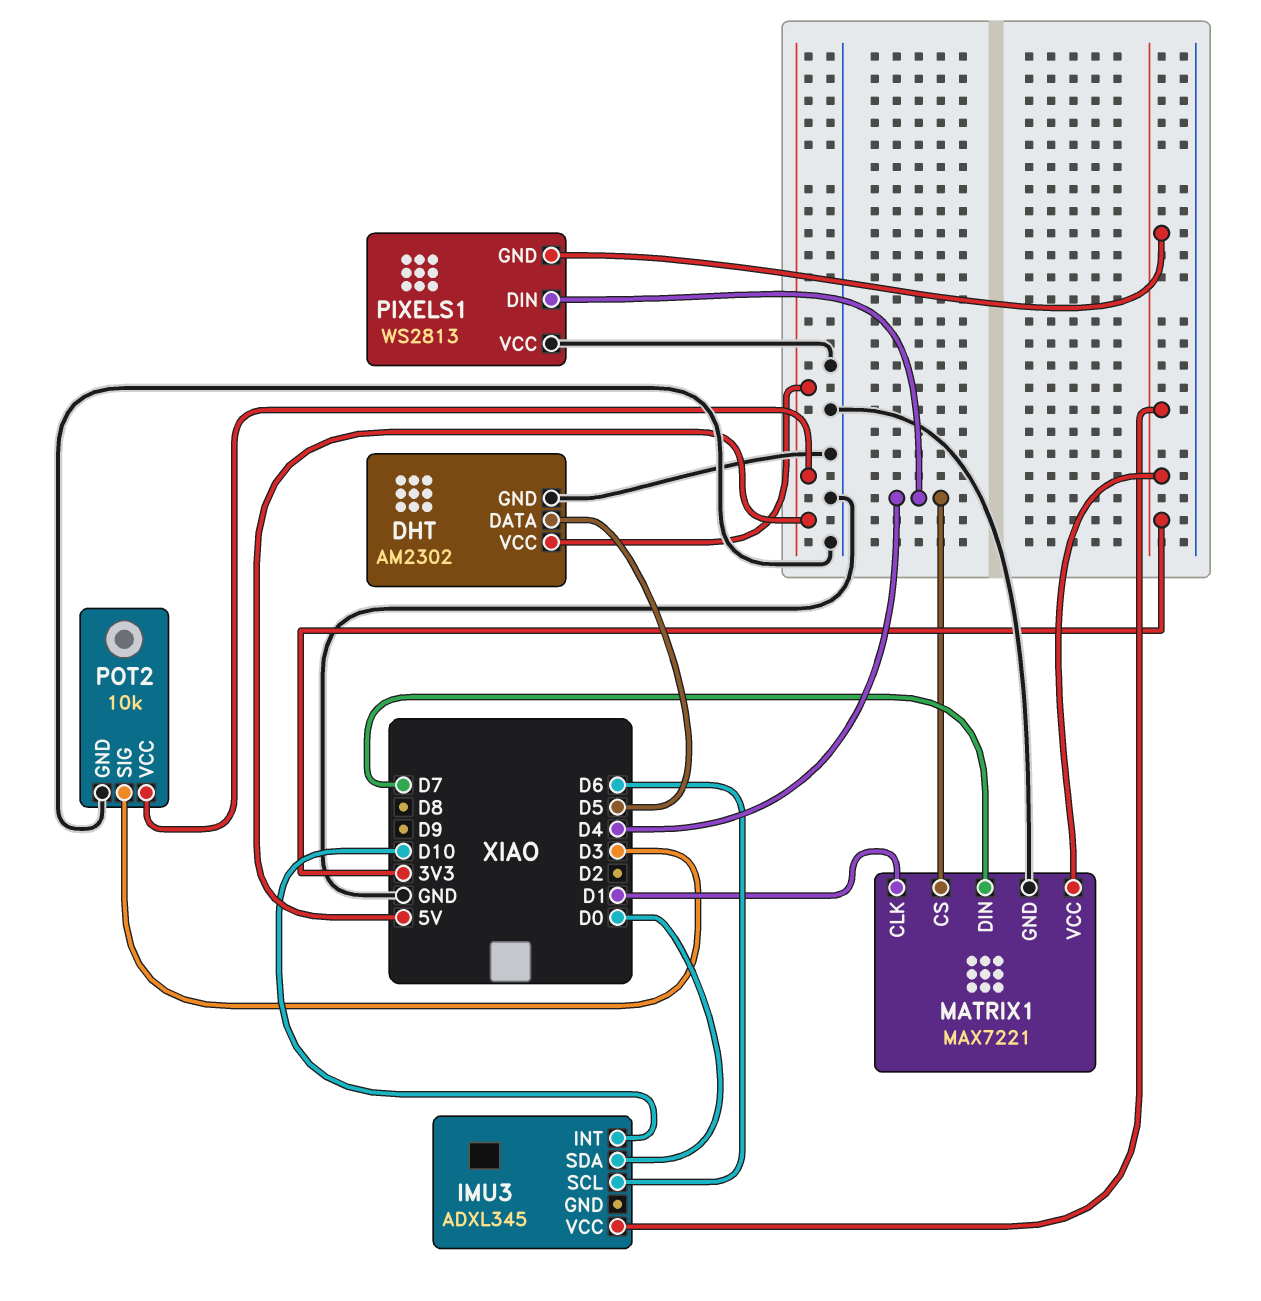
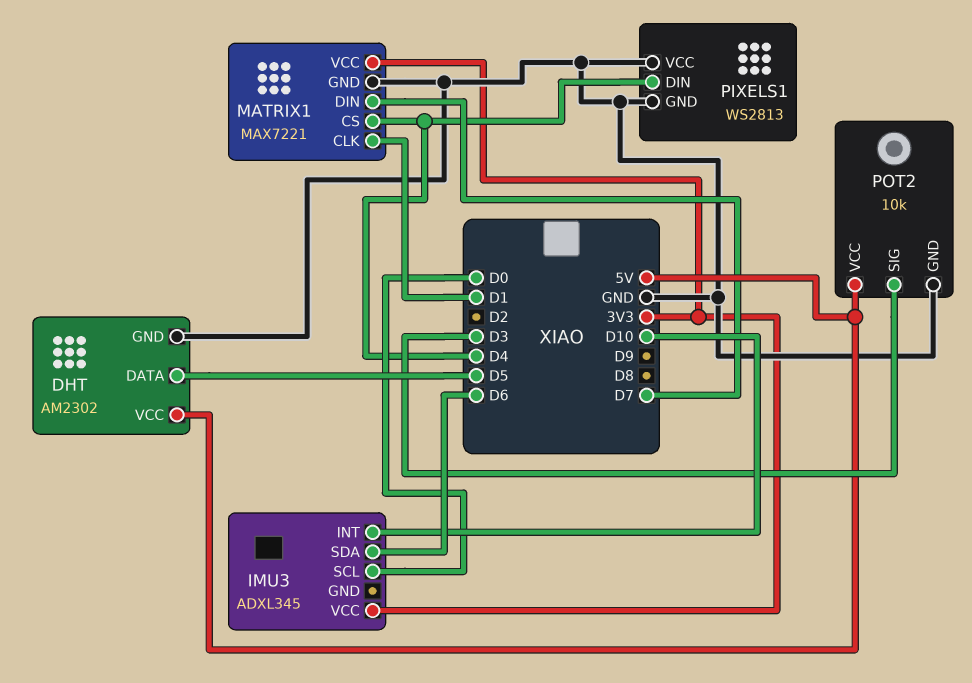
IMU3 pin SCL: D6 -> D0
IMU3 pin SDA: D0 -> D6
PIXELS1 pin GND: 3V3 -> GND

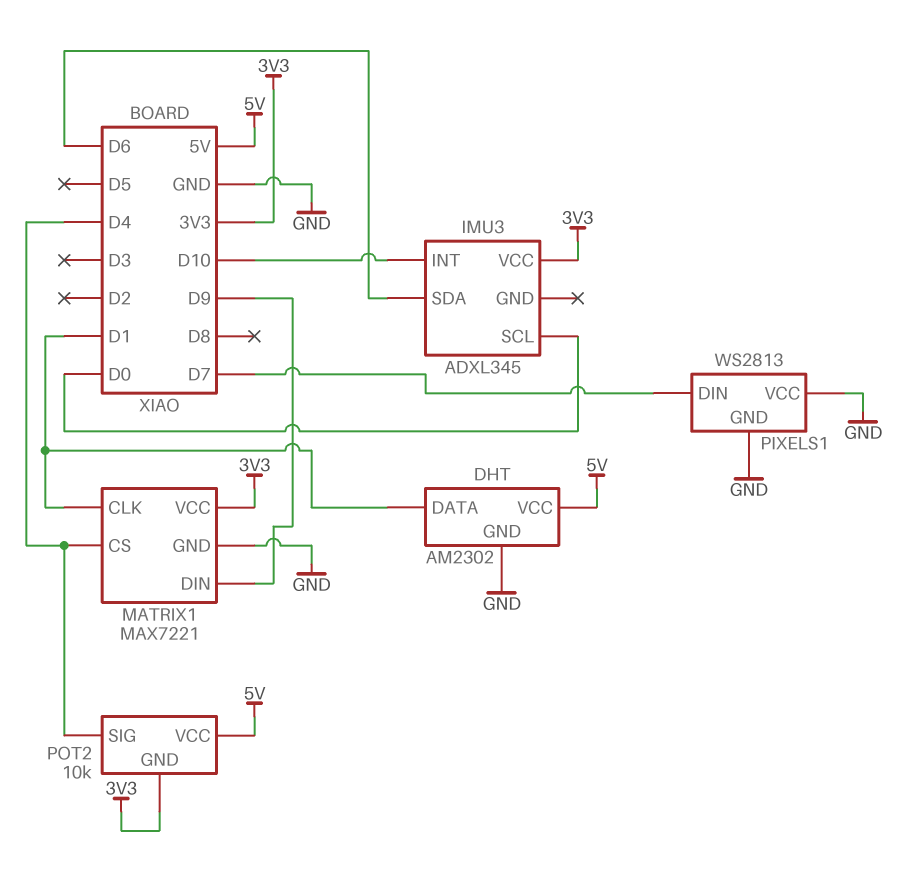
DHT pin DATA: D5 -> D1
MATRIX1 pin DIN: D7 -> D9
PIXELS1 pin DIN: D4 -> D7
POT2 pin GND: GND -> 3V3
POT2 pin SIG: D3 -> D4

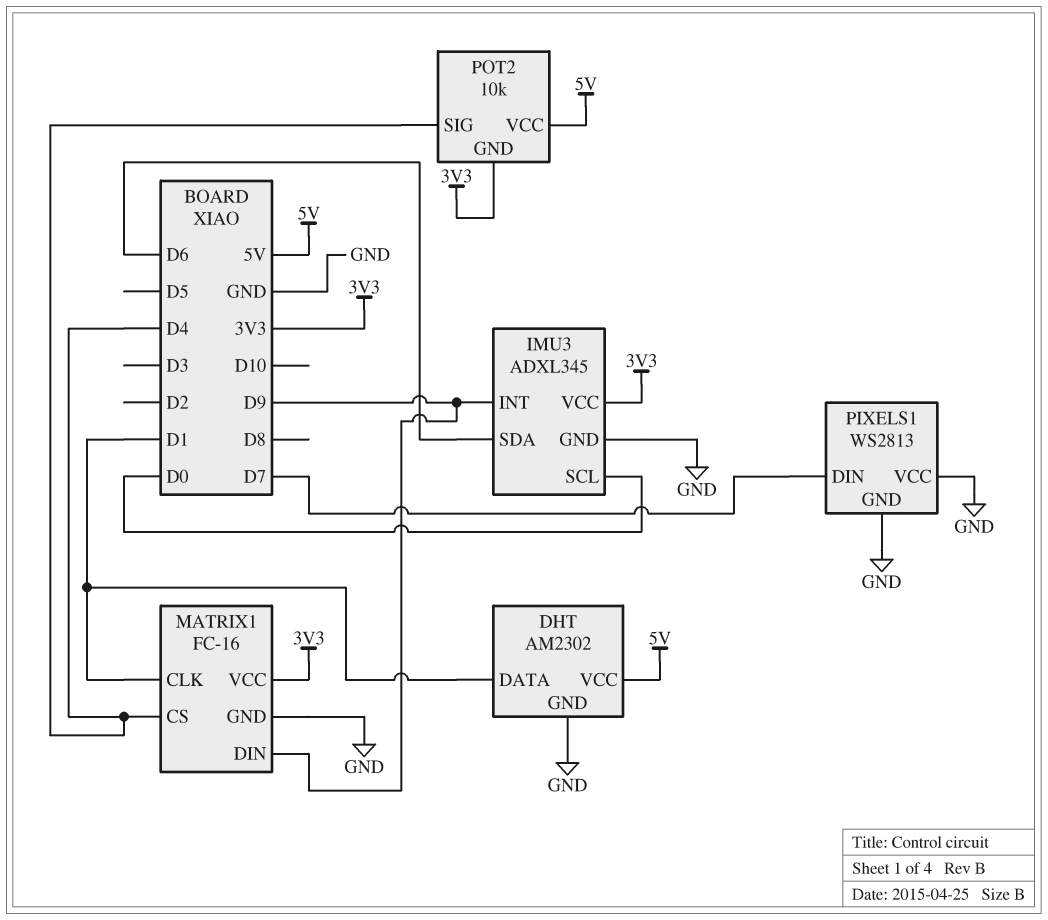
IMU3 pin GND: none -> GND
IMU3 pin INT: D10 -> D9
MATRIX1: MAX7221 -> FC-16

